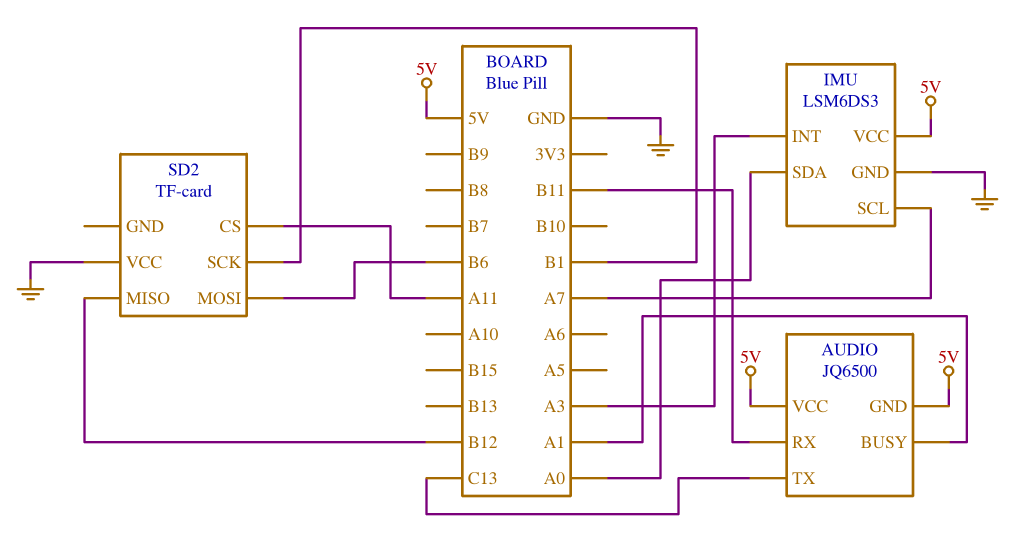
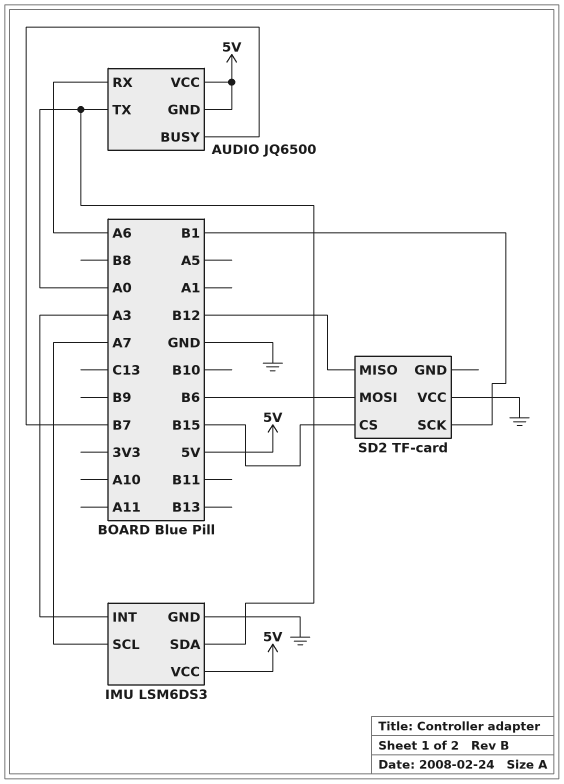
AUDIO pin BUSY: A1 -> B7
AUDIO pin RX: B11 -> A6
AUDIO pin TX: C13 -> A0
SD2 pin CS: A11 -> B15

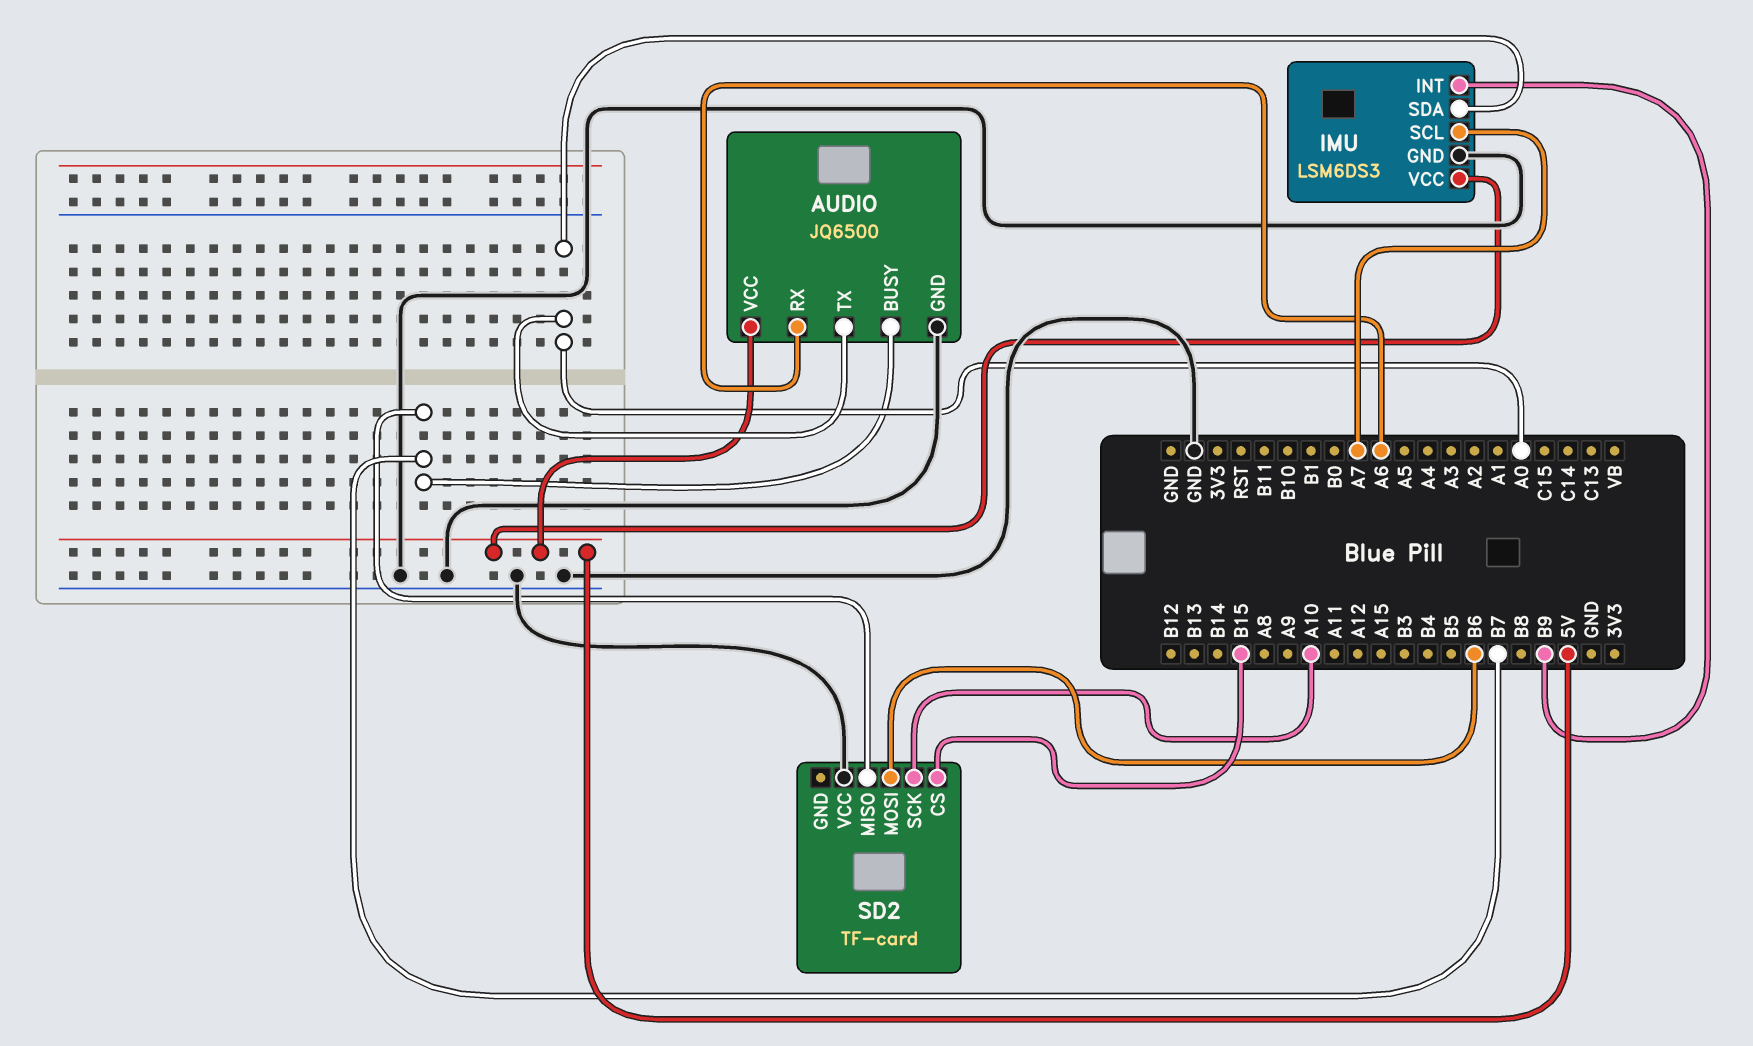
AUDIO pin GND: 5V -> GND
IMU pin INT: A3 -> B9
SD2 pin MISO: B12 -> B7
SD2 pin SCK: B1 -> A10

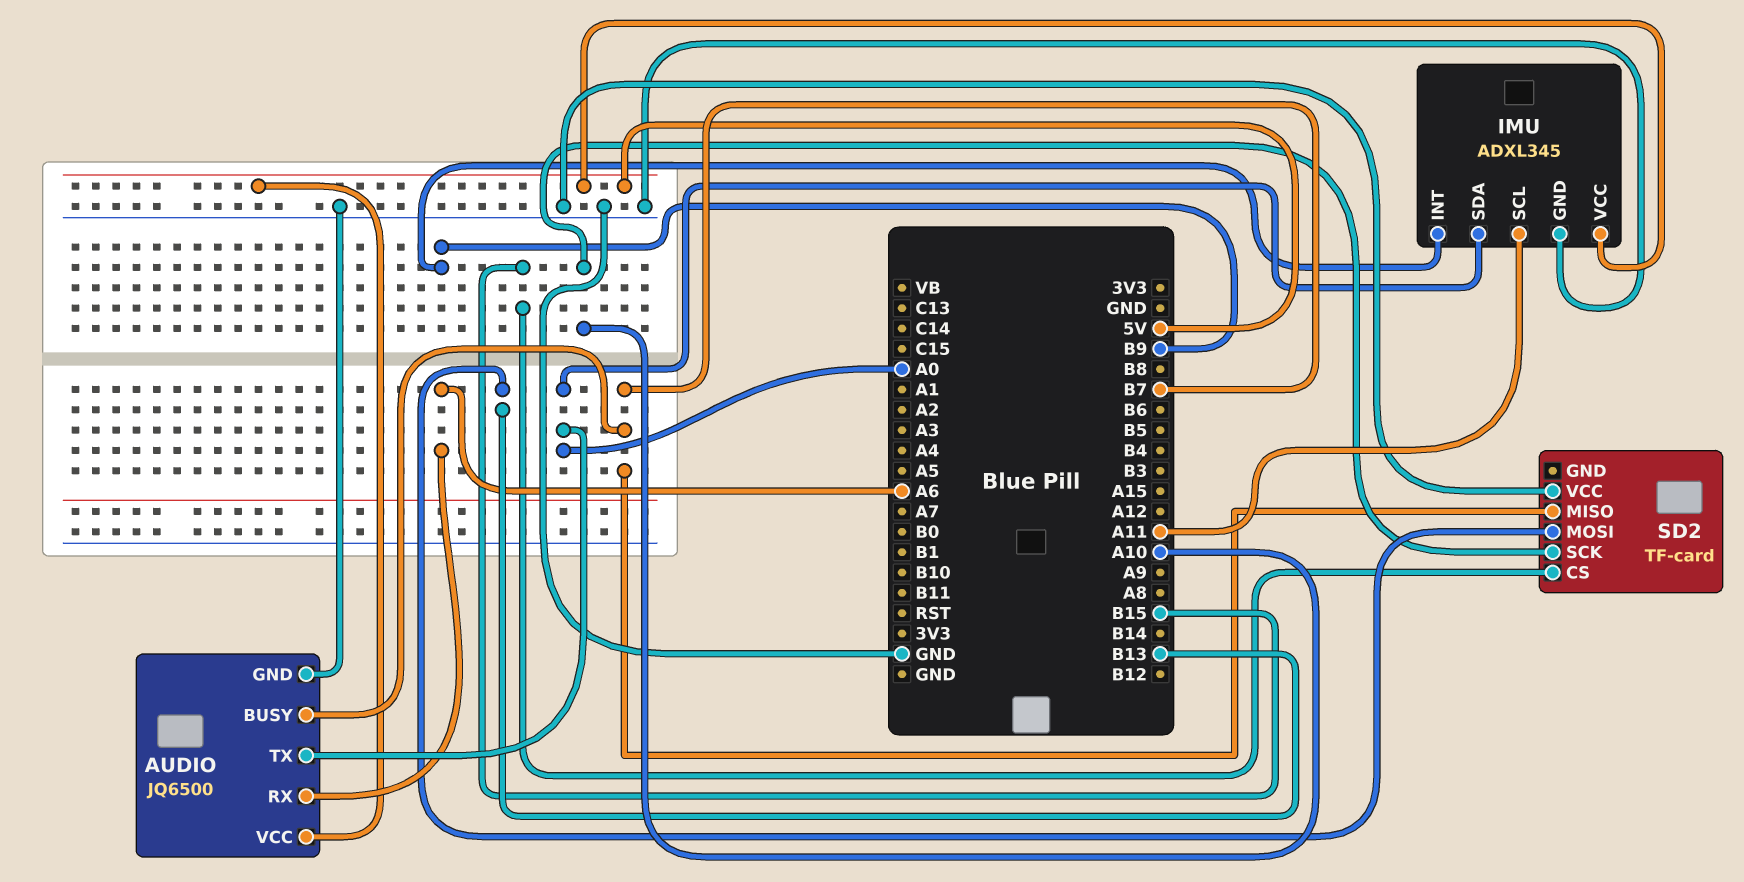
IMU: LSM6DS3 -> ADXL345
IMU pin SCL: A7 -> A11
SD2 pin MOSI: B6 -> B13

